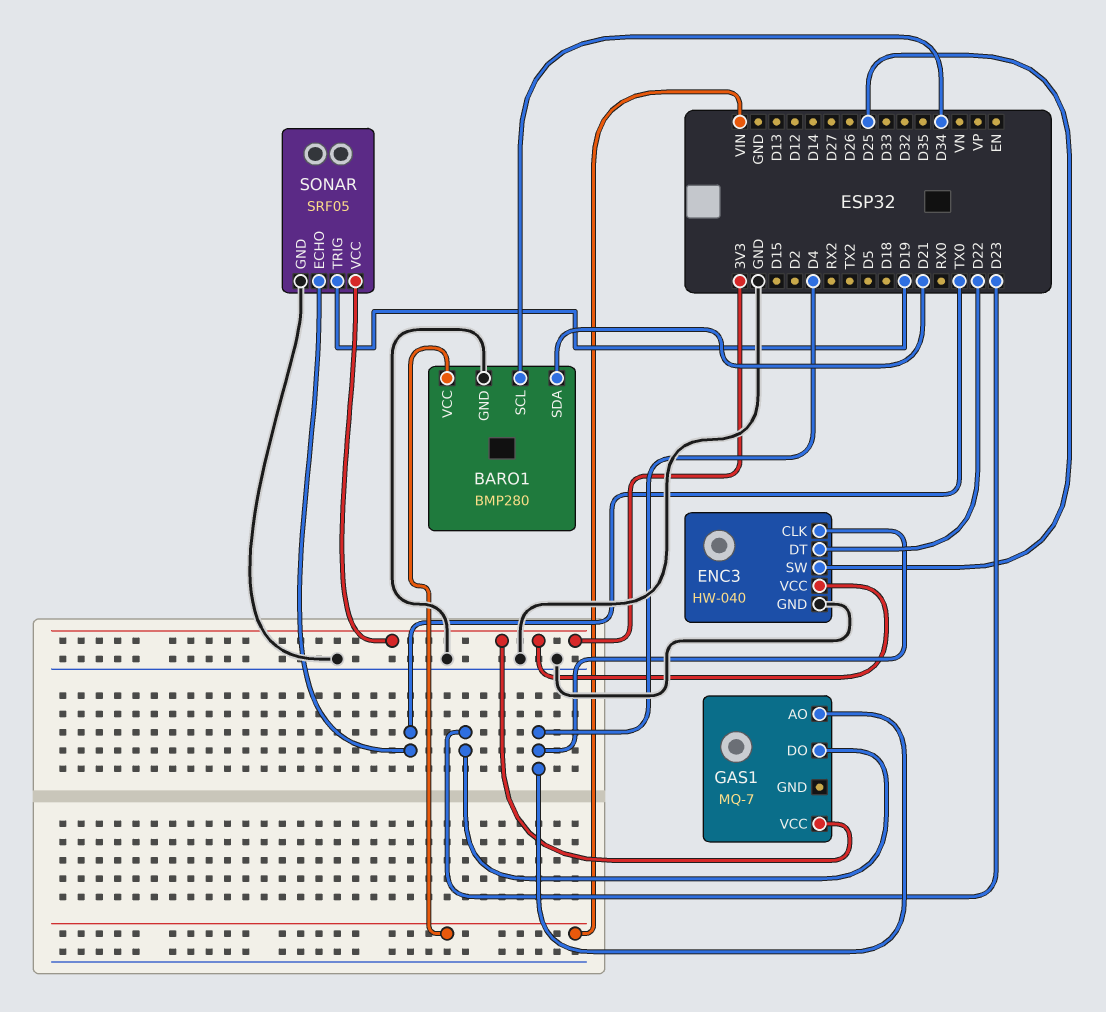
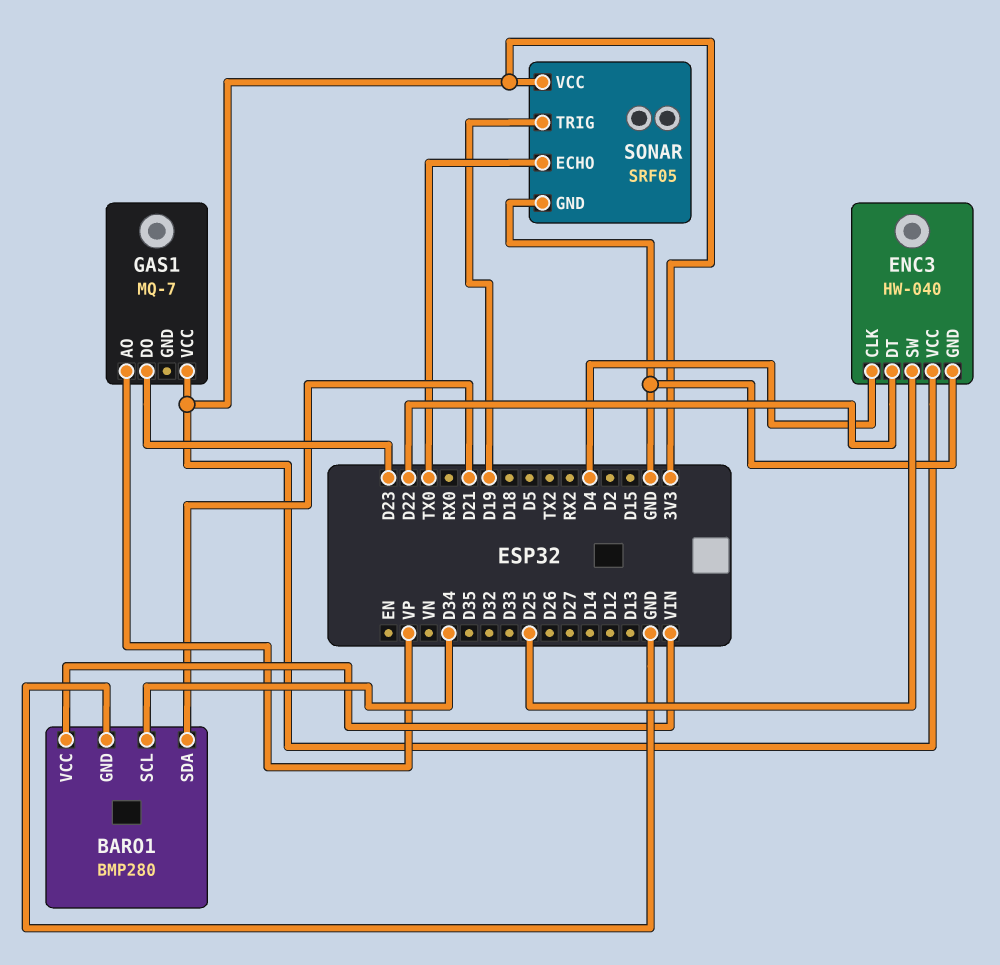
GAS1 pin AO: D4 -> VP

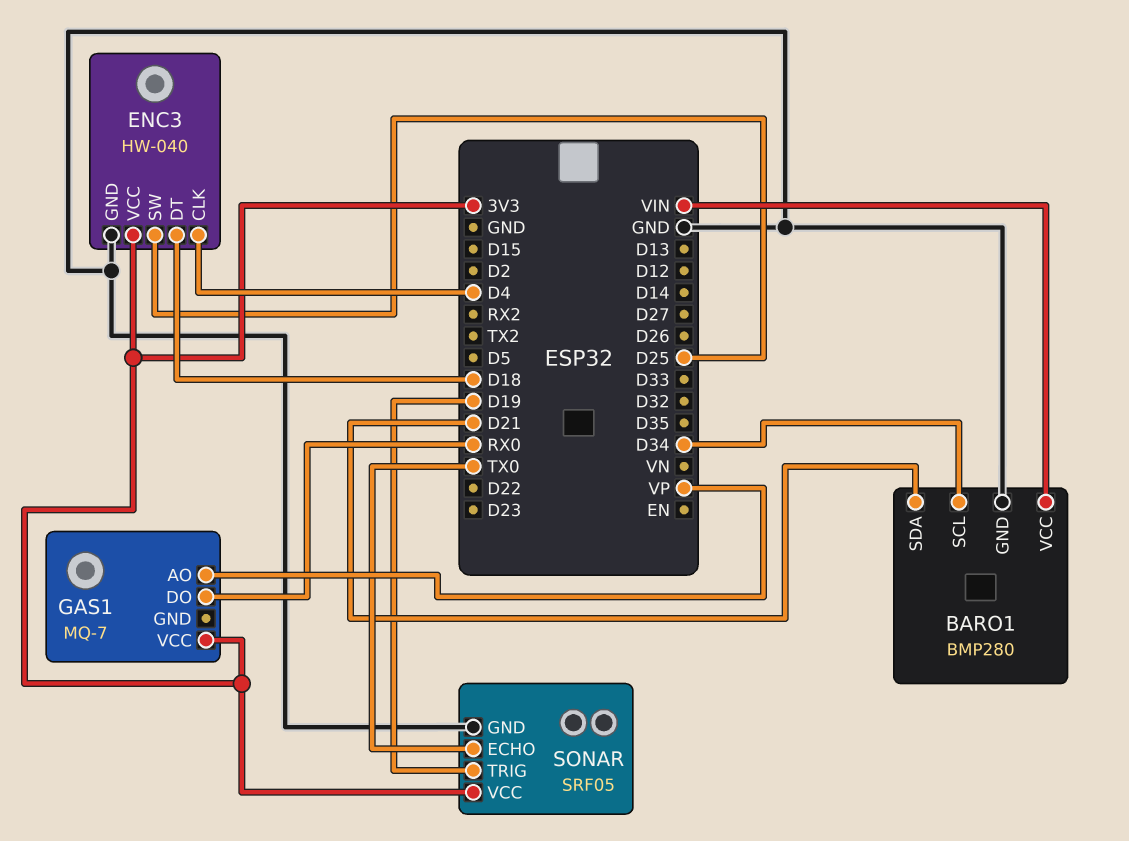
ENC3 pin DT: D22 -> D18
GAS1 pin DO: D23 -> RX0

